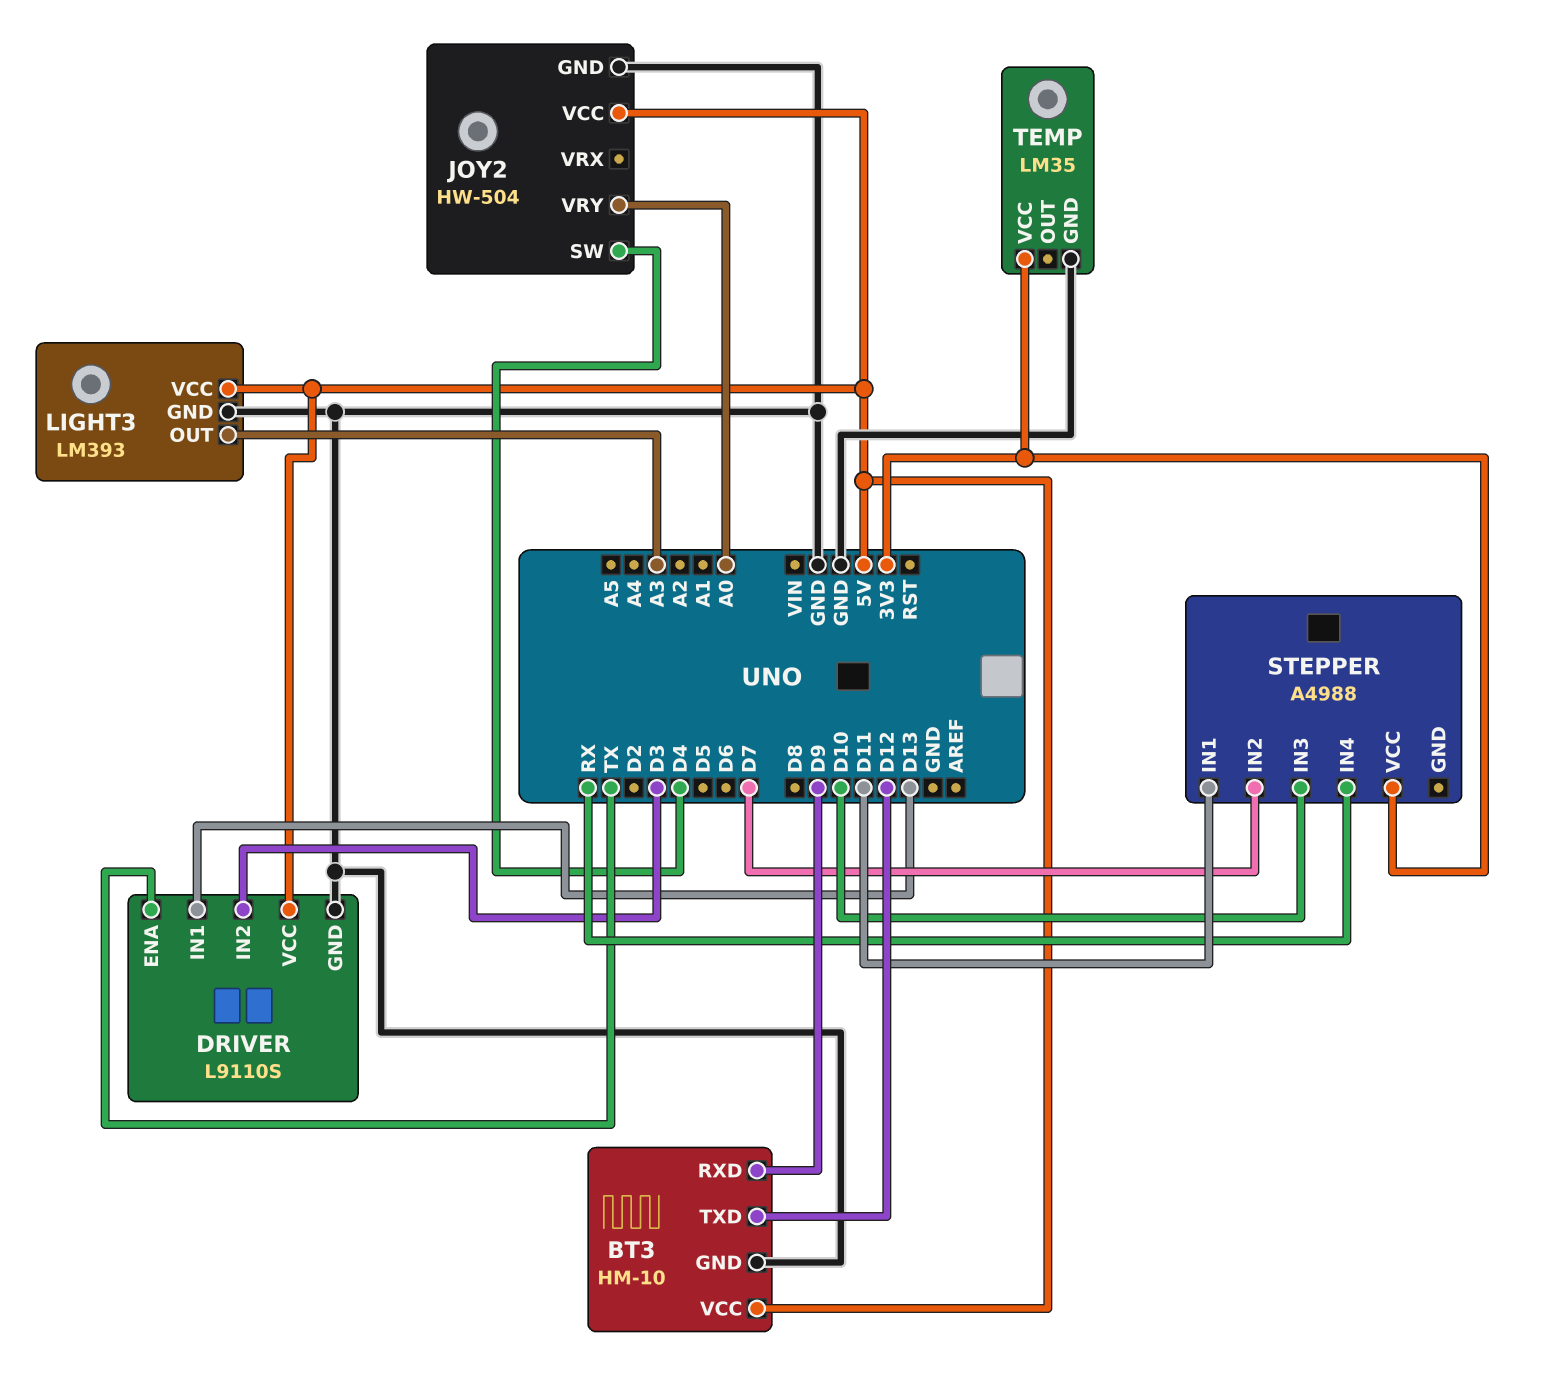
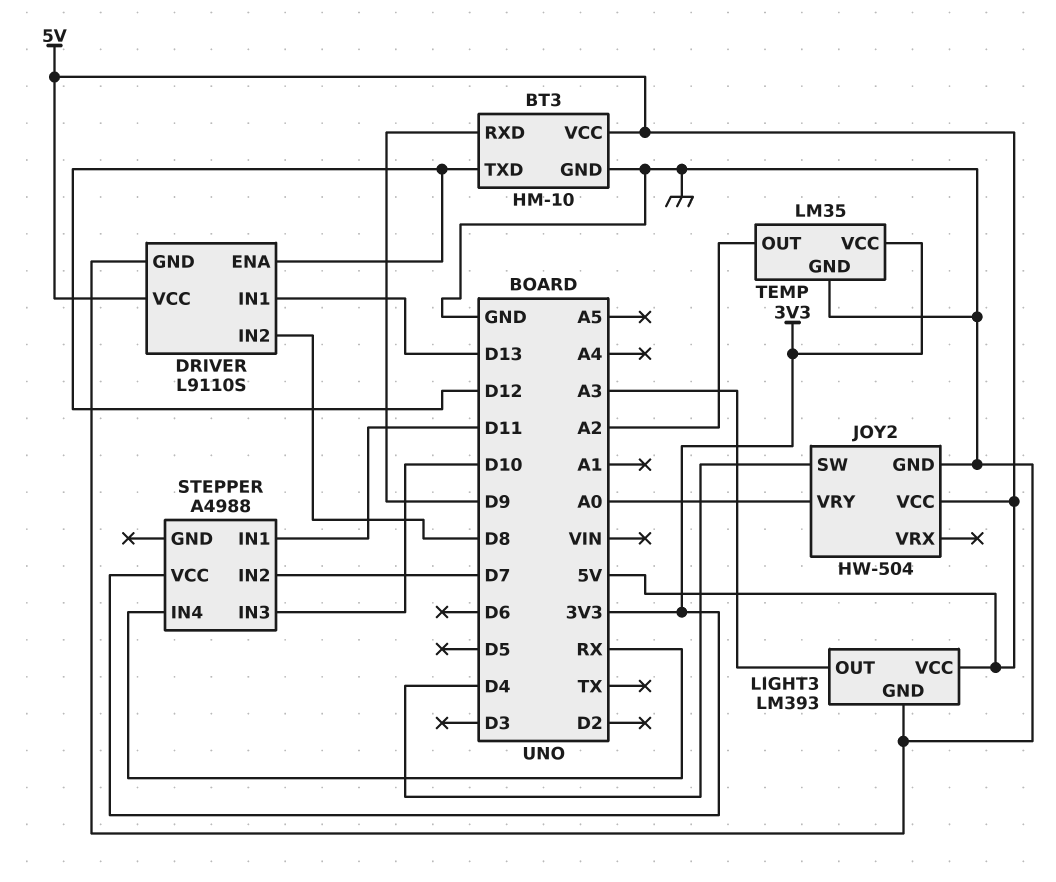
DRIVER pin ENA: TX -> D12
DRIVER pin IN2: D3 -> D8
TEMP pin OUT: none -> A2

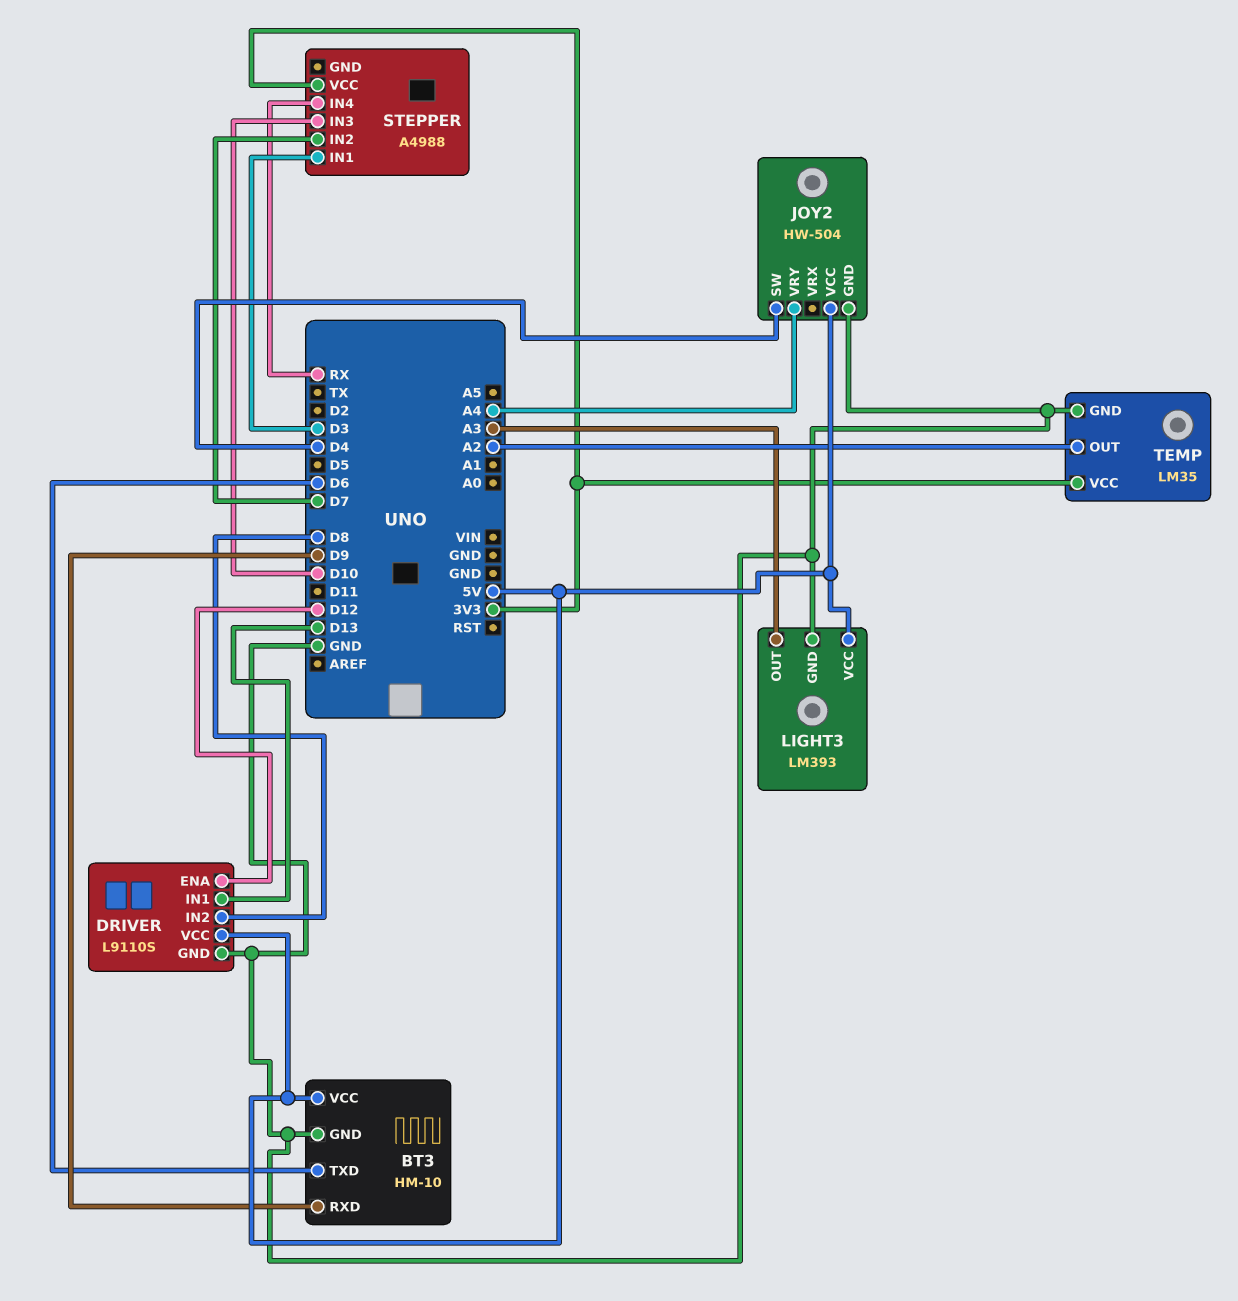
BT3 pin TXD: D12 -> D6
JOY2 pin VRY: A0 -> A4
STEPPER pin IN1: D11 -> D3

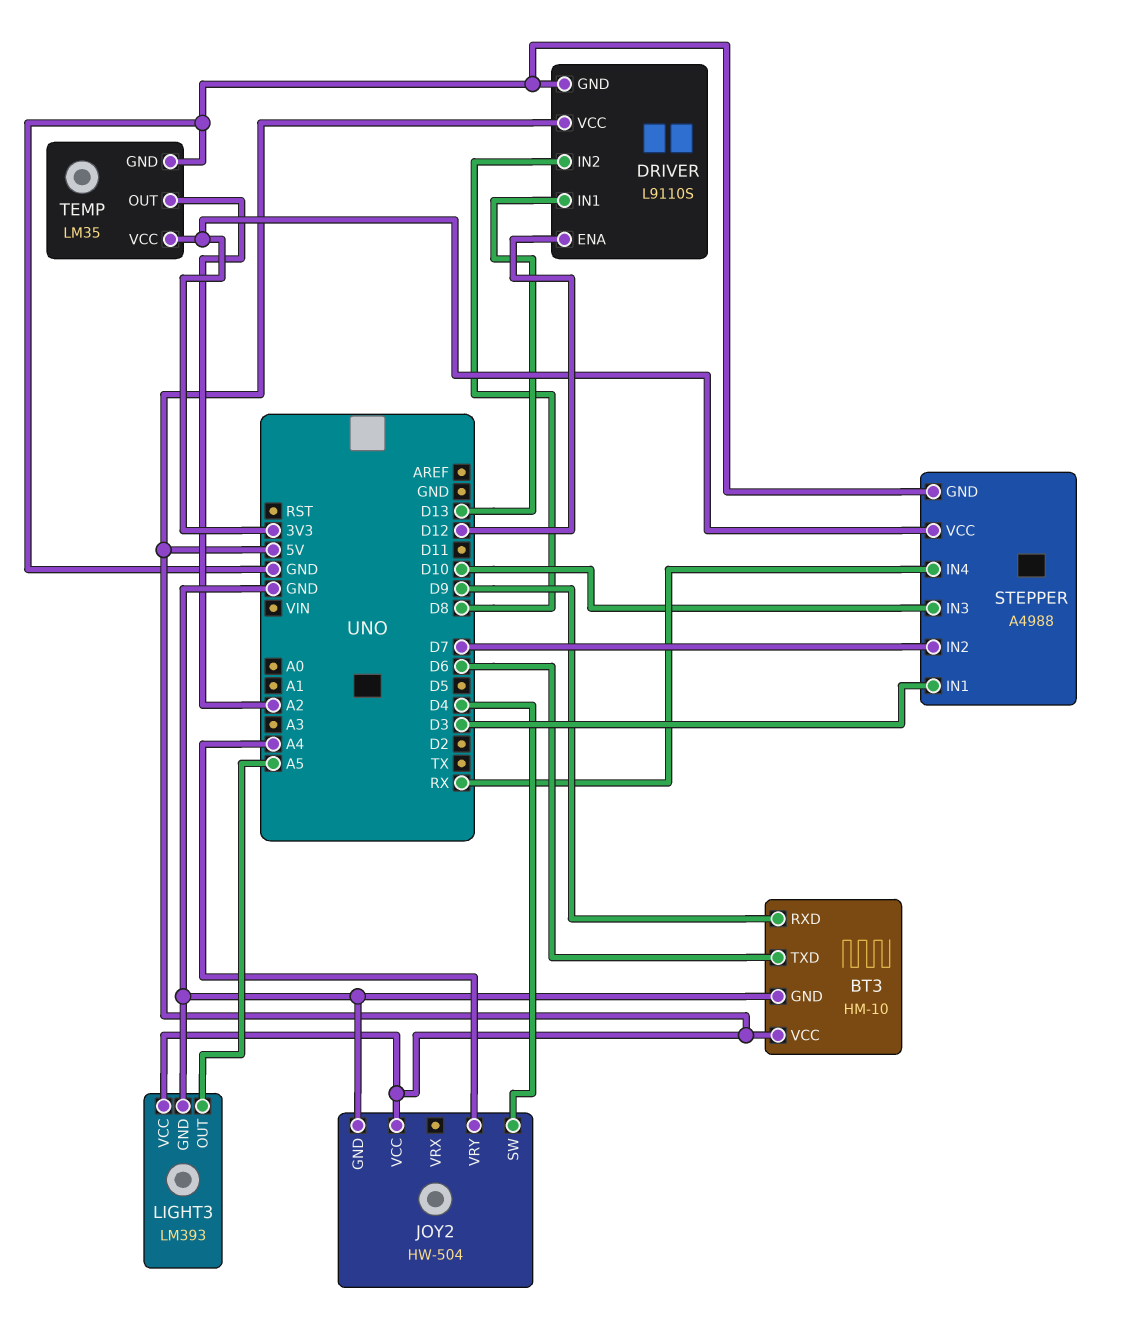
LIGHT3 pin OUT: A3 -> A5
STEPPER pin GND: none -> GND

